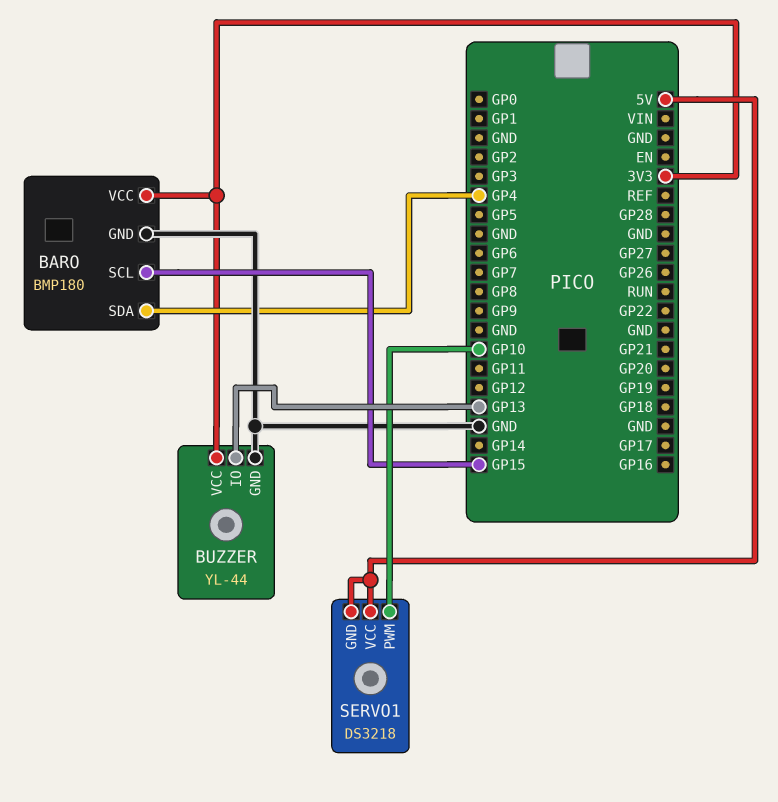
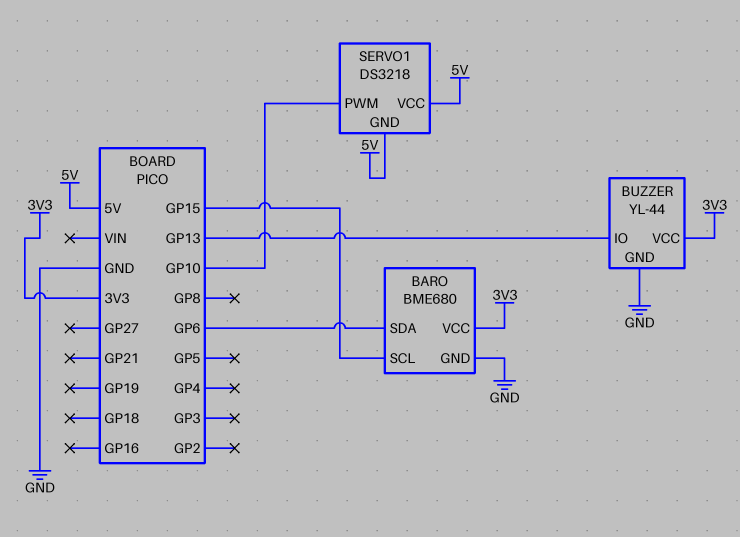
BARO: BMP180 -> BME680
BARO pin SDA: GP4 -> GP6

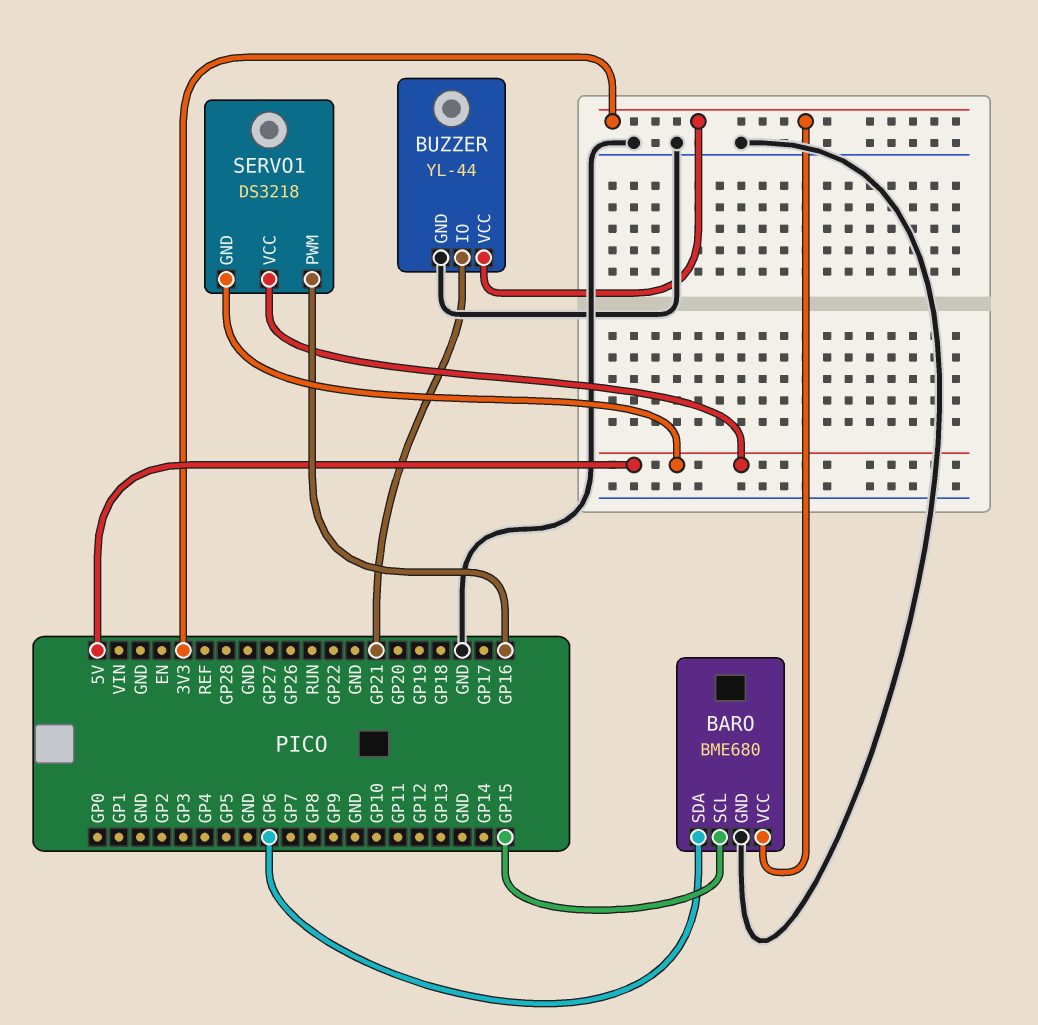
BUZZER pin IO: GP13 -> GP21
SERVO1 pin PWM: GP10 -> GP16

